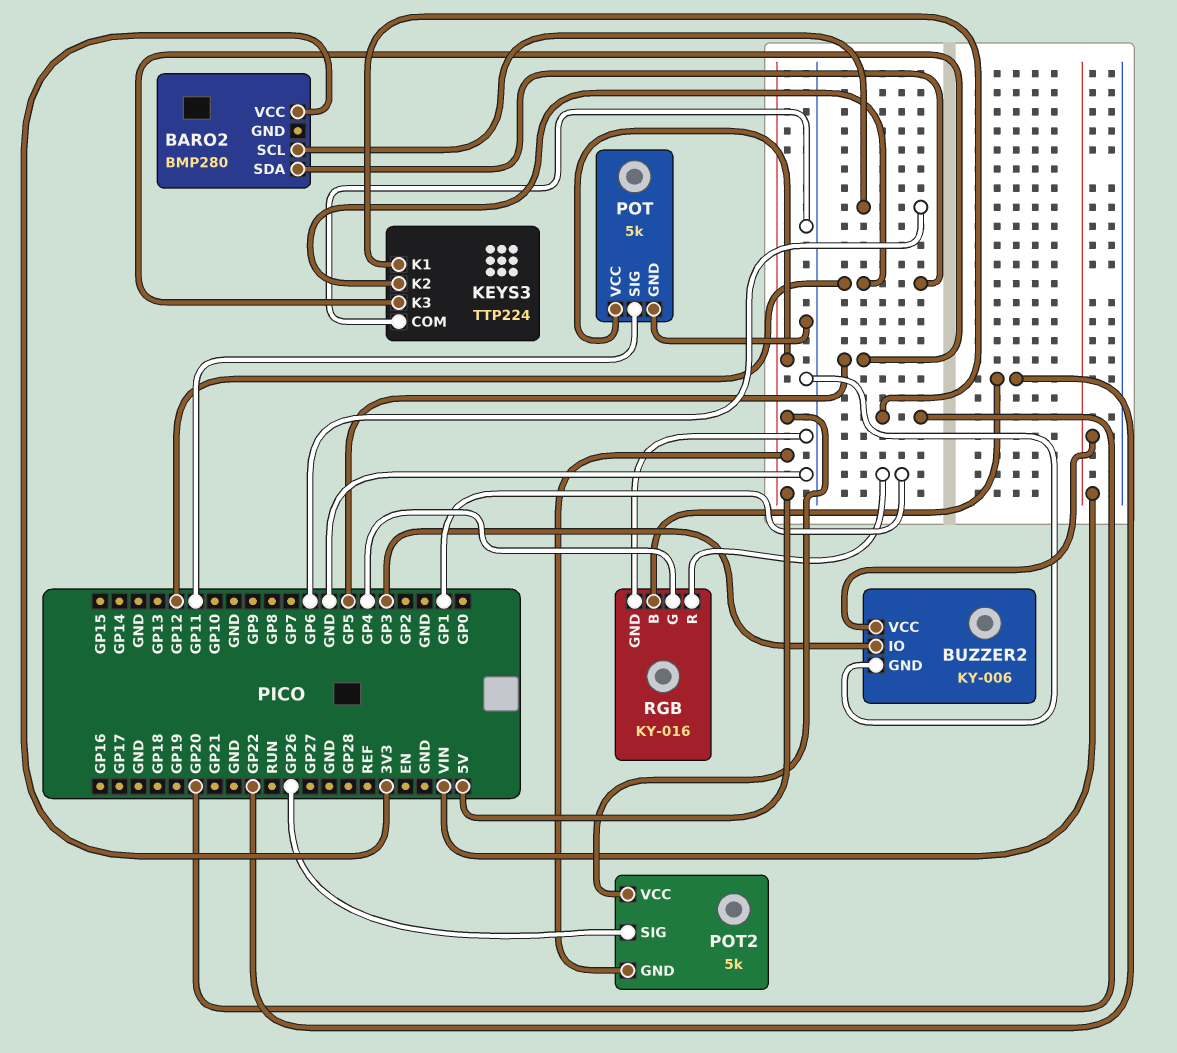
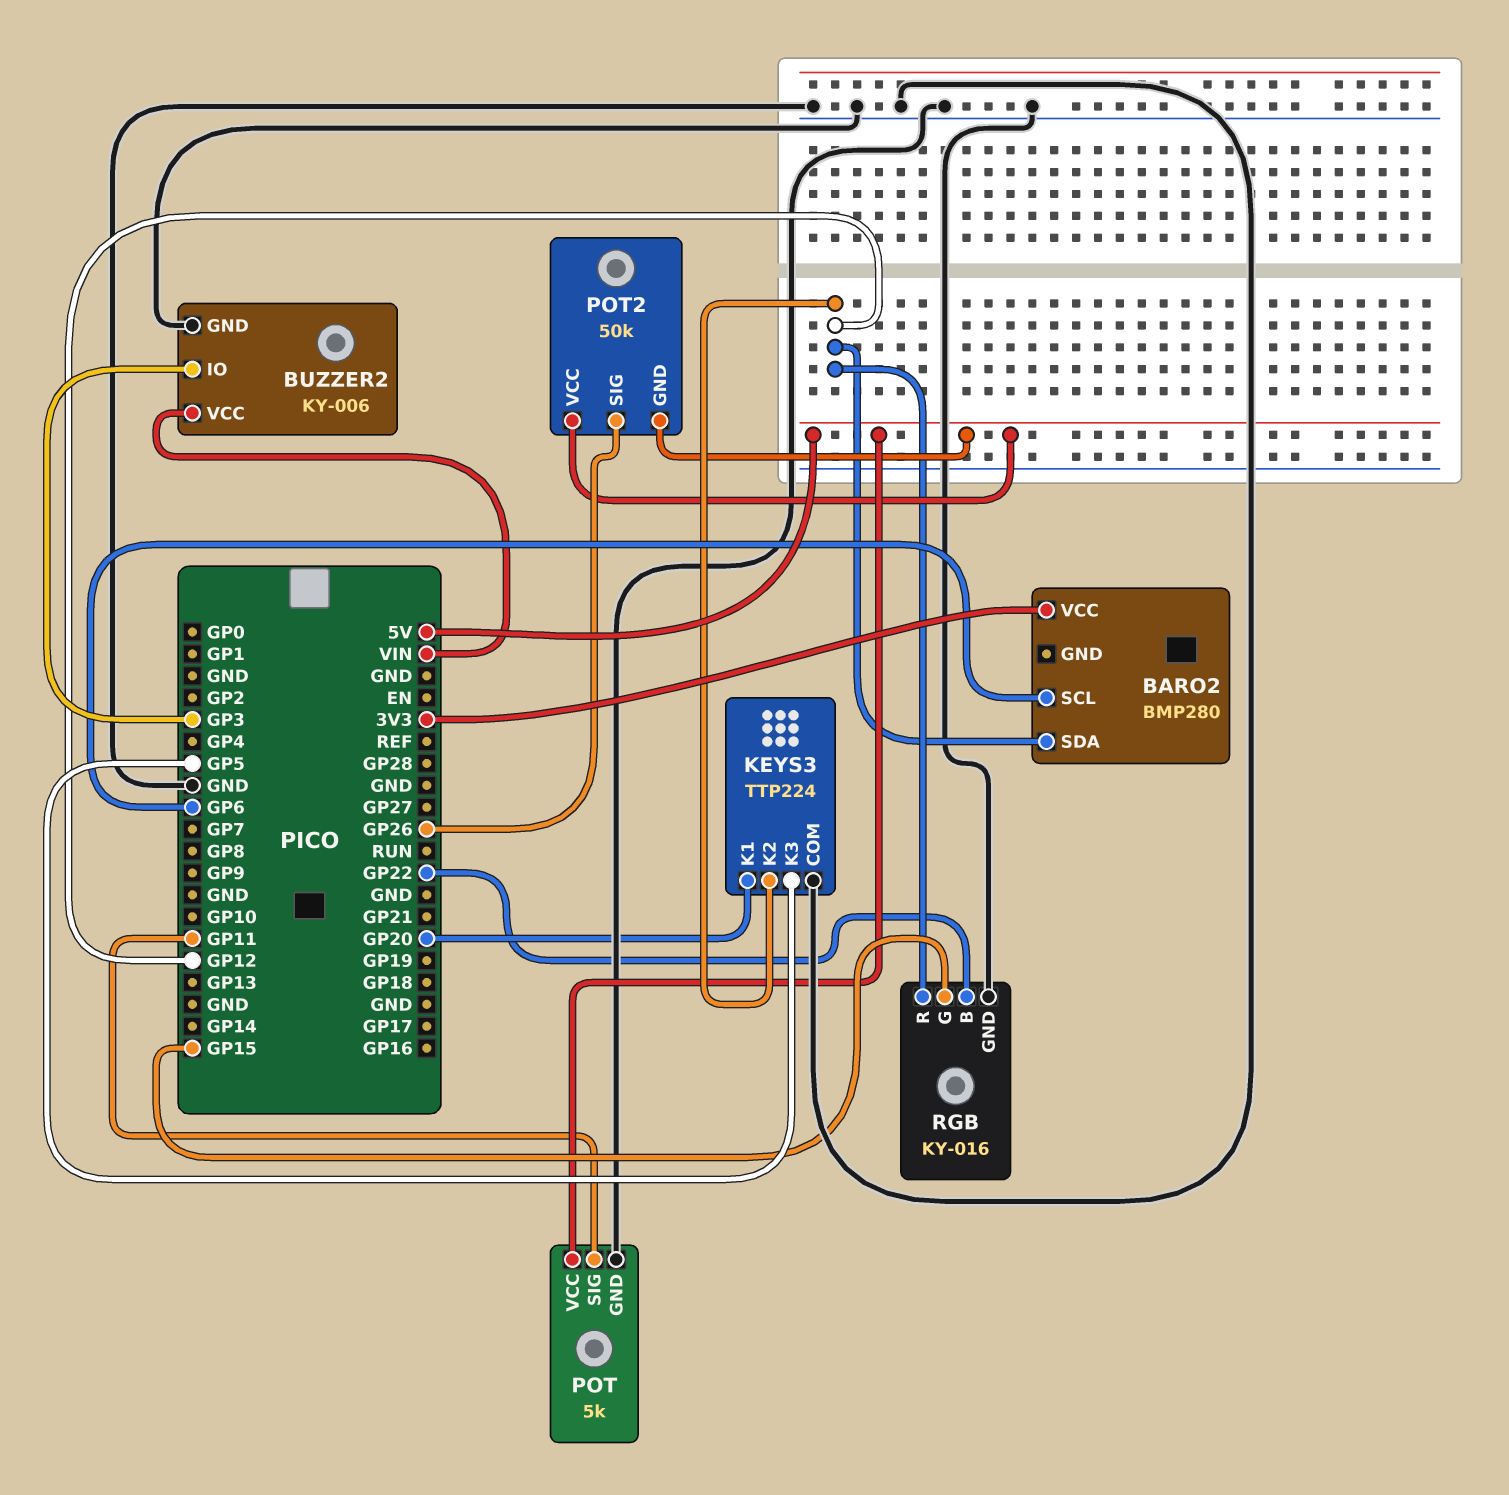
POT2: 5k -> 50k
RGB pin G: GP4 -> GP15
RGB pin R: GP1 -> GP12

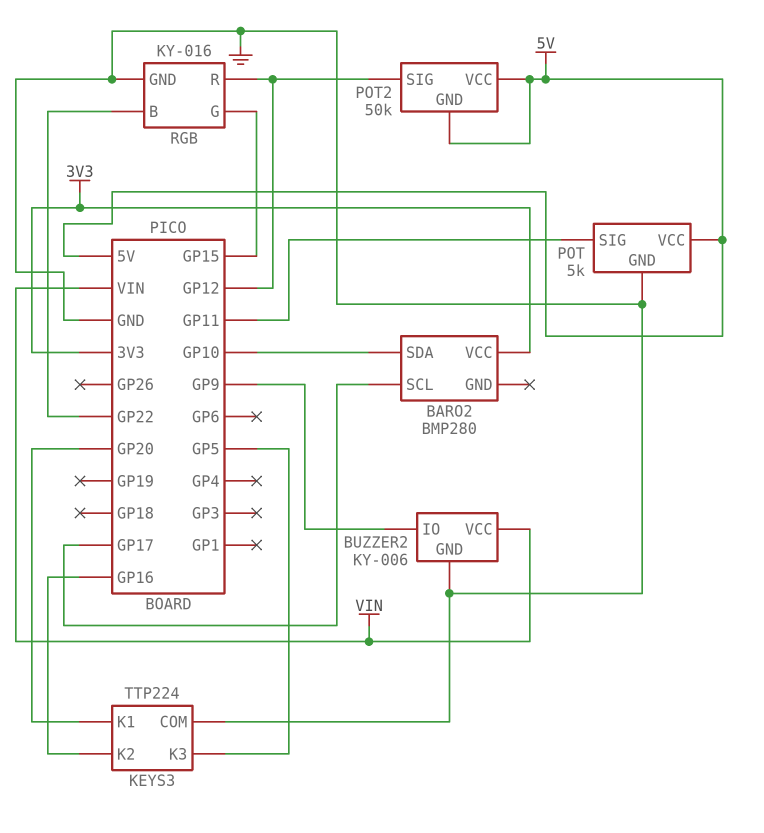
BARO2 pin SCL: GP6 -> GP17
BARO2 pin SDA: GP12 -> GP10
BUZZER2 pin IO: GP3 -> GP9
KEYS3 pin K2: GP12 -> GP16
POT2 pin SIG: GP26 -> GP12

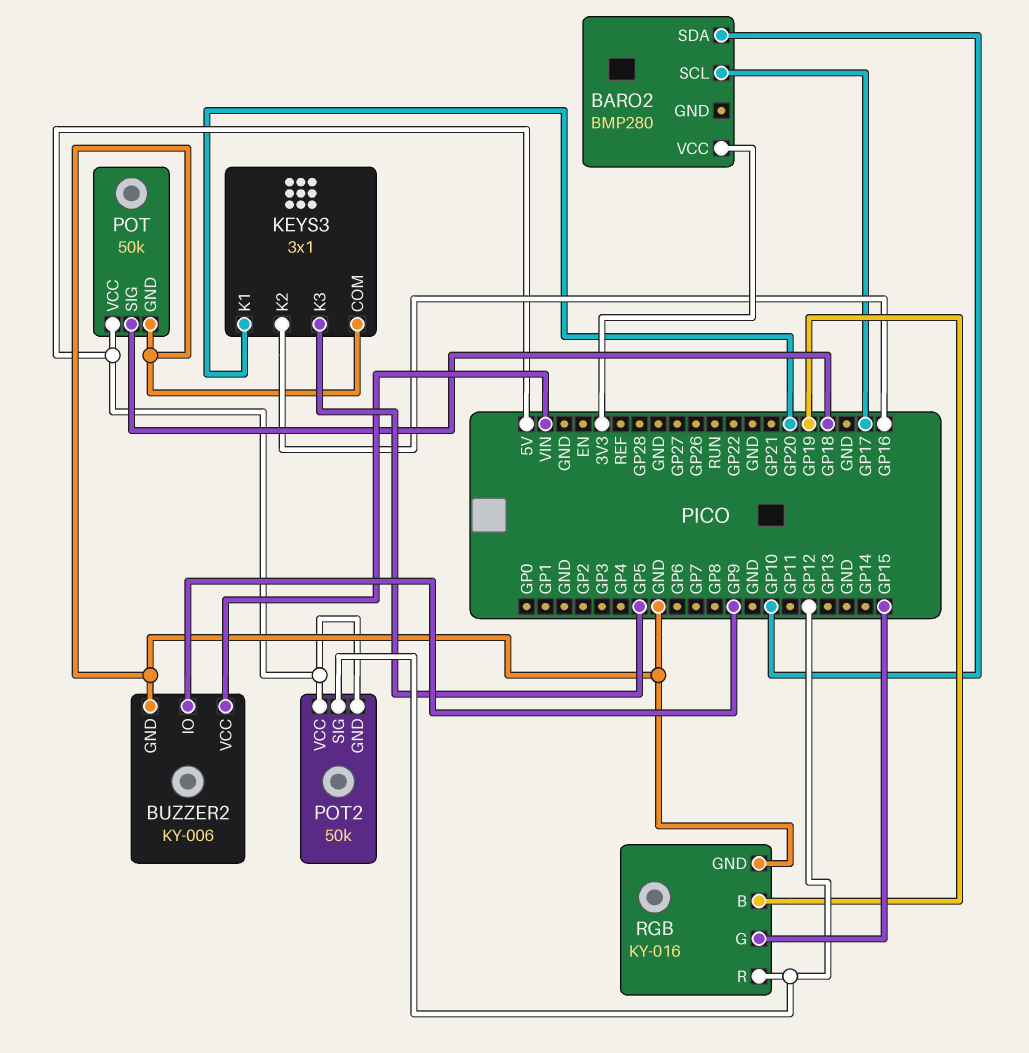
KEYS3: TTP224 -> 3x1
POT: 5k -> 50k
POT pin SIG: GP11 -> GP18
RGB pin B: GP22 -> GP19

